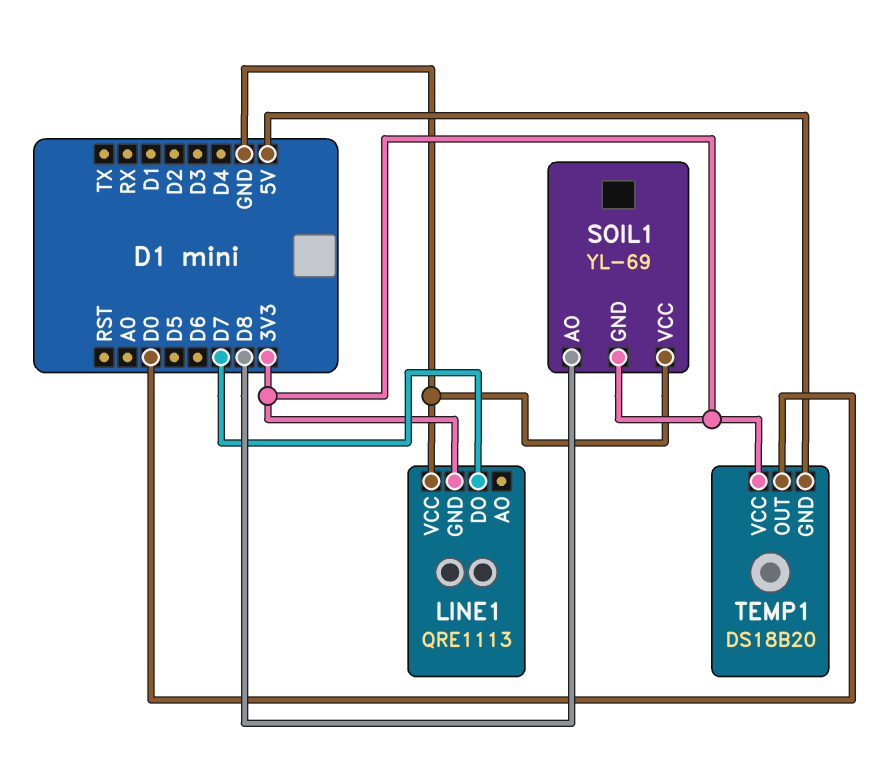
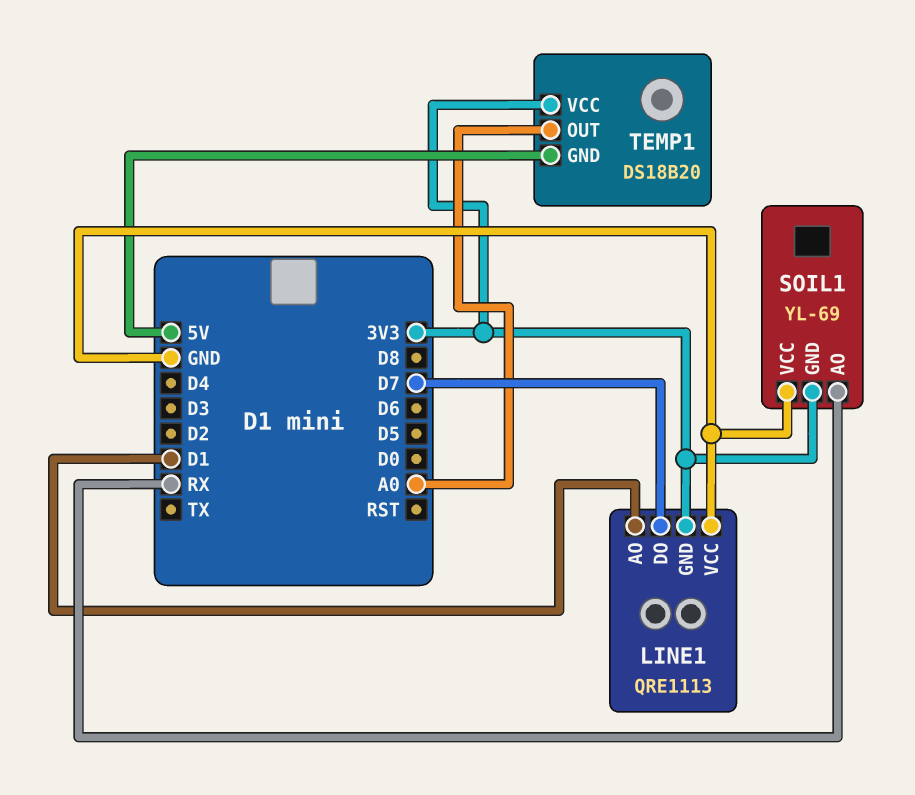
LINE1 pin AO: none -> D1
SOIL1 pin AO: D8 -> RX
TEMP1 pin OUT: D0 -> A0

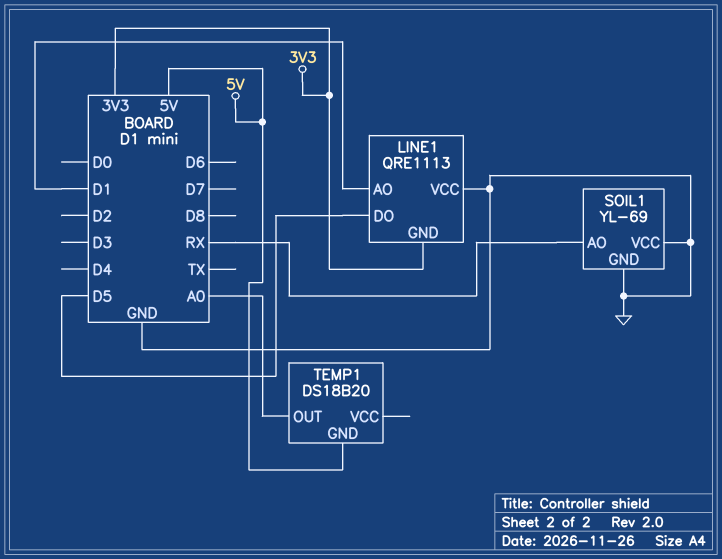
LINE1 pin DO: D7 -> D5
SOIL1 pin GND: 3V3 -> GND
TEMP1 pin VCC: 3V3 -> none

